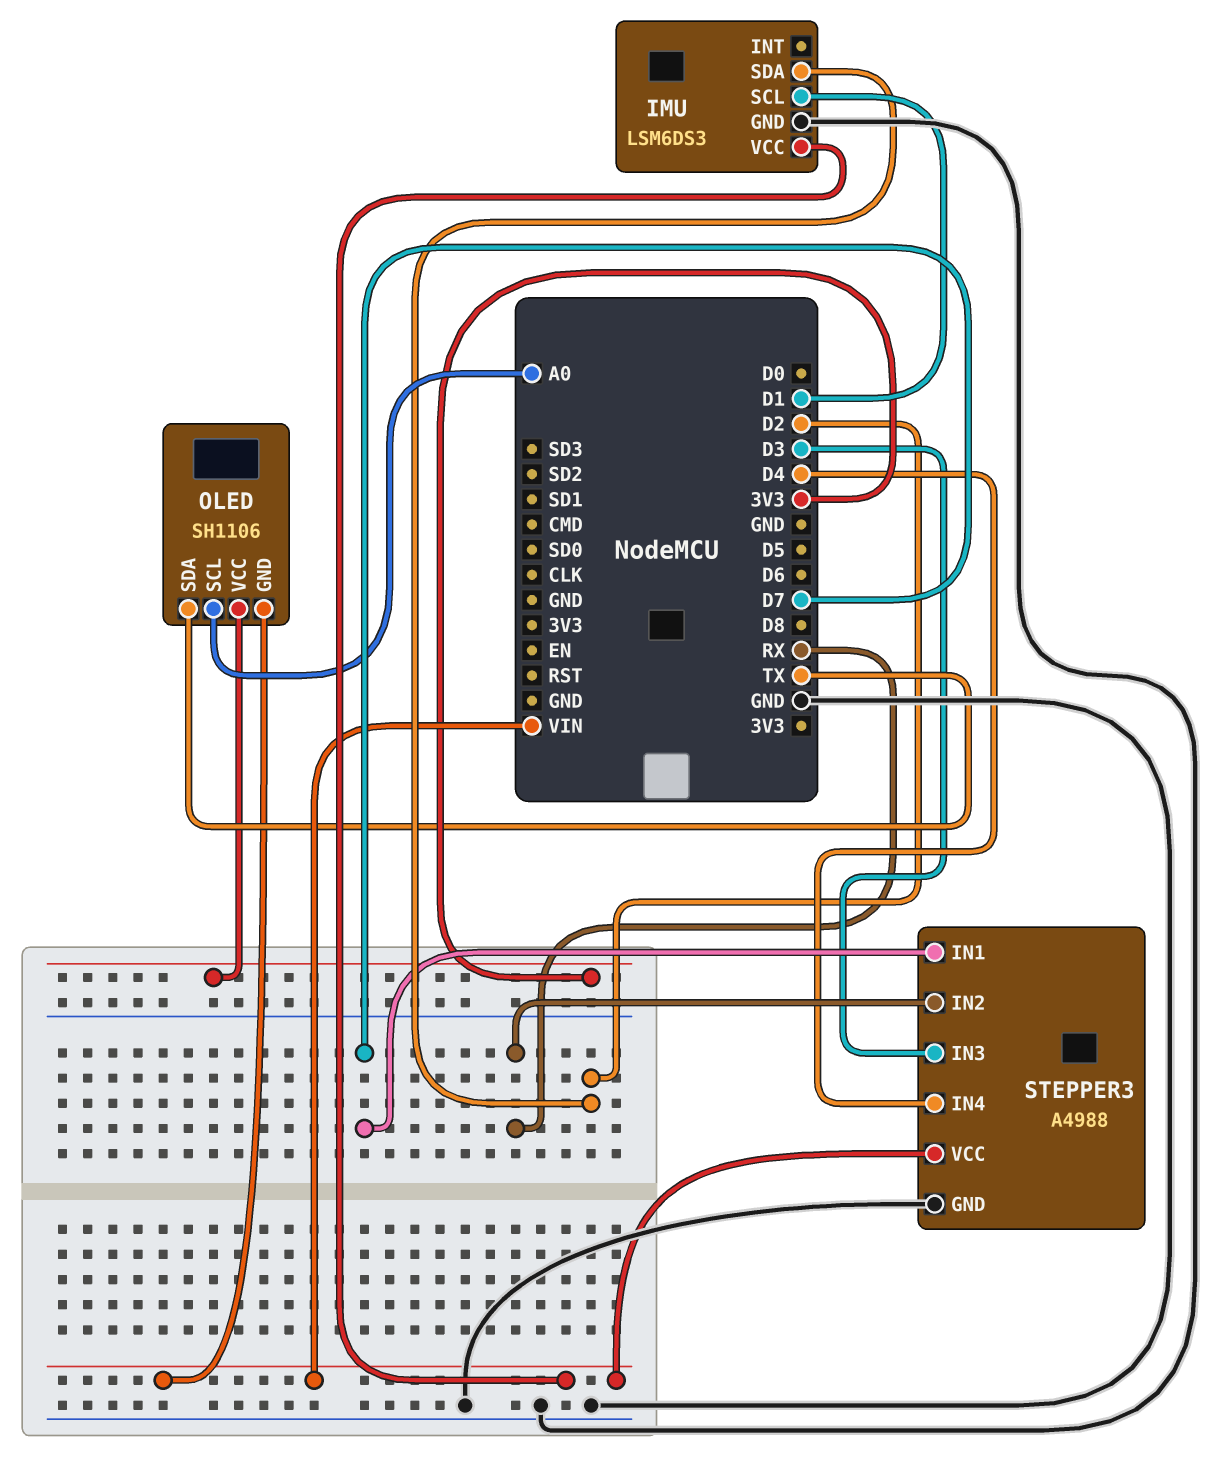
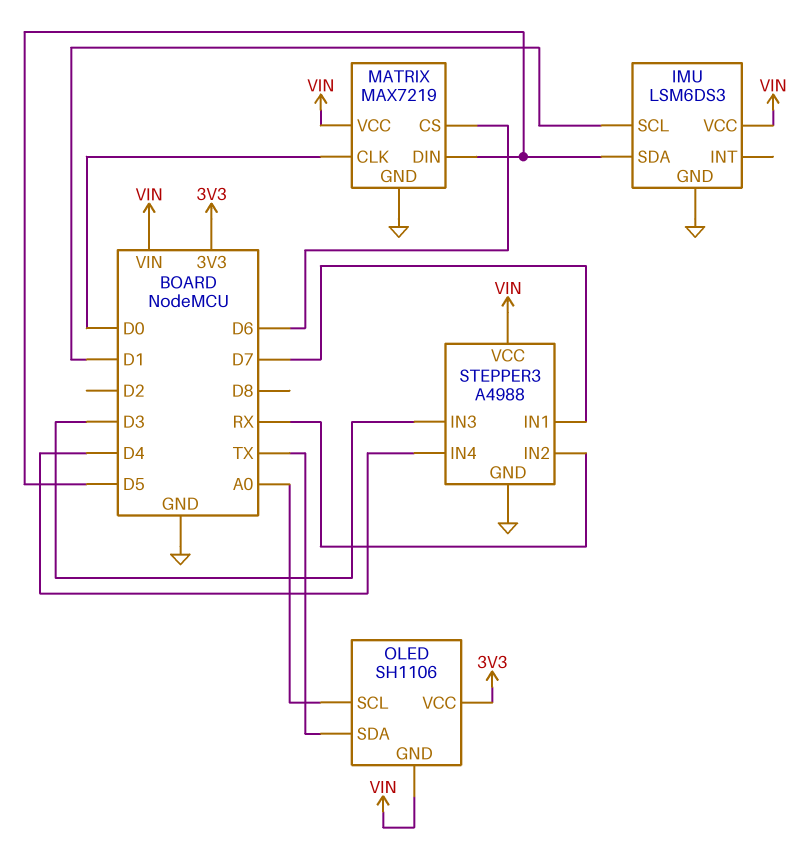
IMU pin SDA: D2 -> D5
MATRIX: none -> MAX7219
MATRIX pin CLK: none -> D0
MATRIX pin CS: none -> D6
MATRIX pin DIN: none -> D5
MATRIX pin GND: none -> GND
MATRIX pin VCC: none -> VIN

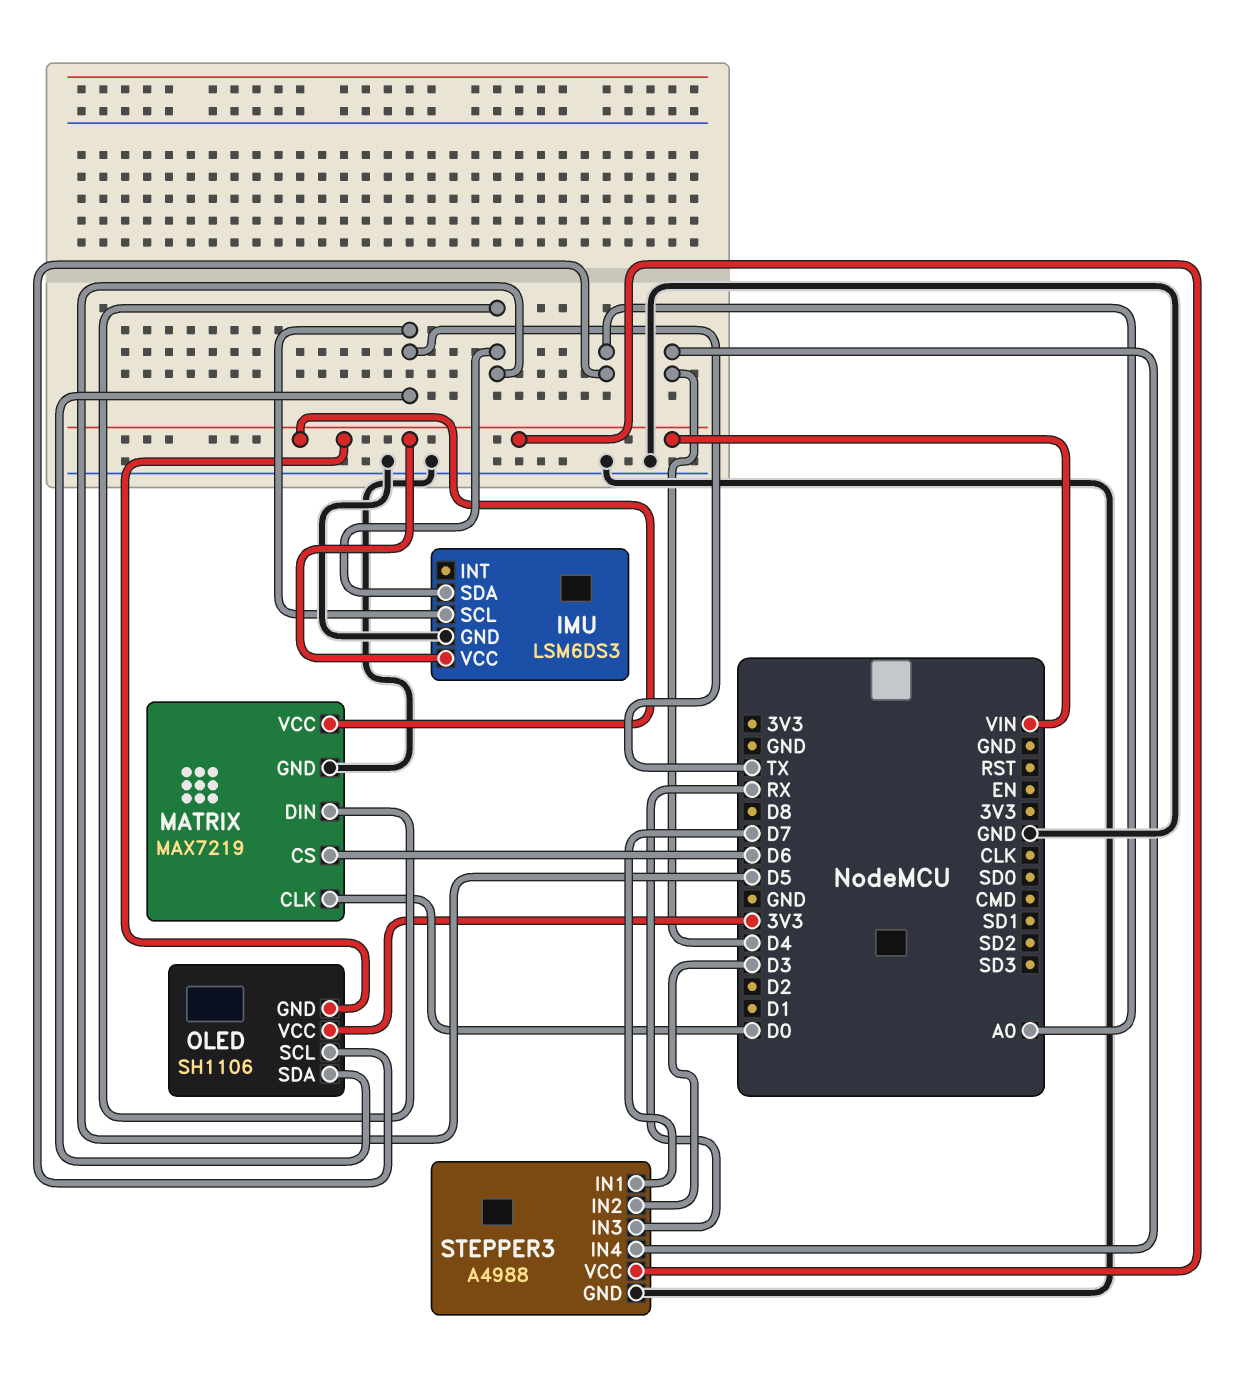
IMU pin SCL: D1 -> TX
STEPPER3 pin IN2: RX -> D3
STEPPER3 pin IN3: D3 -> RX

